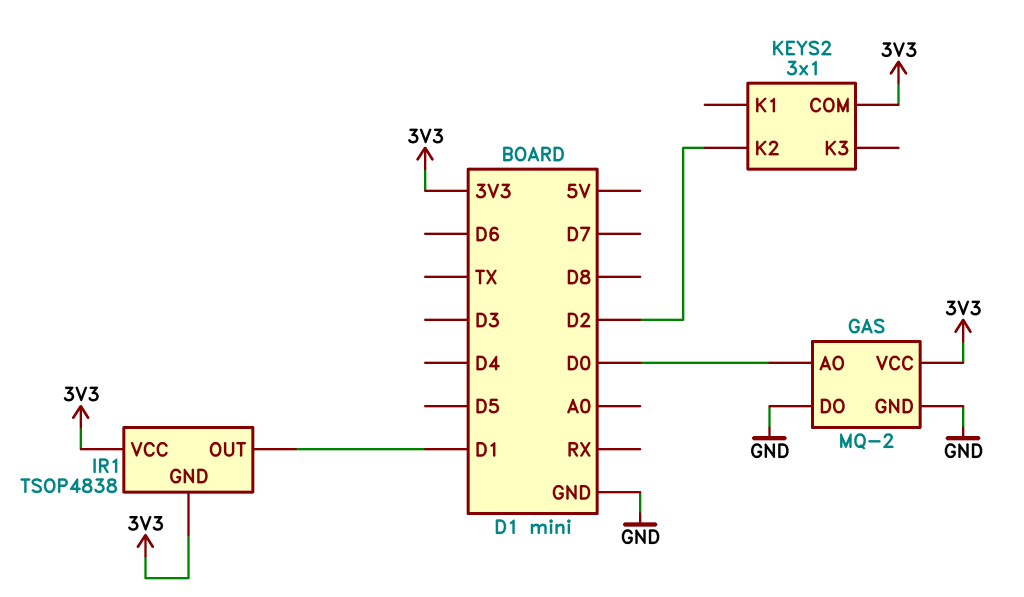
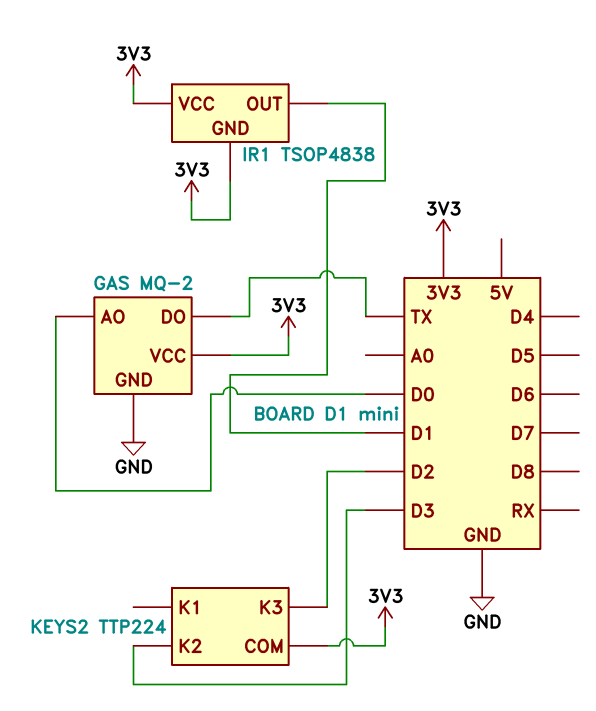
GAS pin DO: GND -> TX
KEYS2: 3x1 -> TTP224
KEYS2 pin K2: D2 -> D3
KEYS2 pin K3: none -> D2

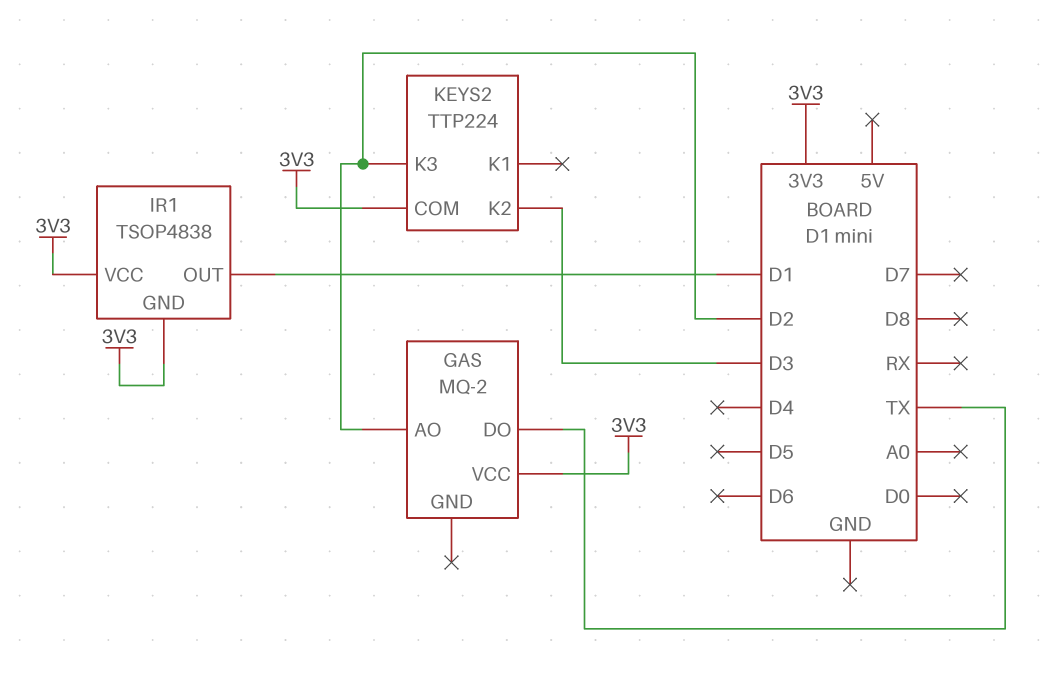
GAS pin AO: D0 -> D2
GAS pin GND: GND -> none

